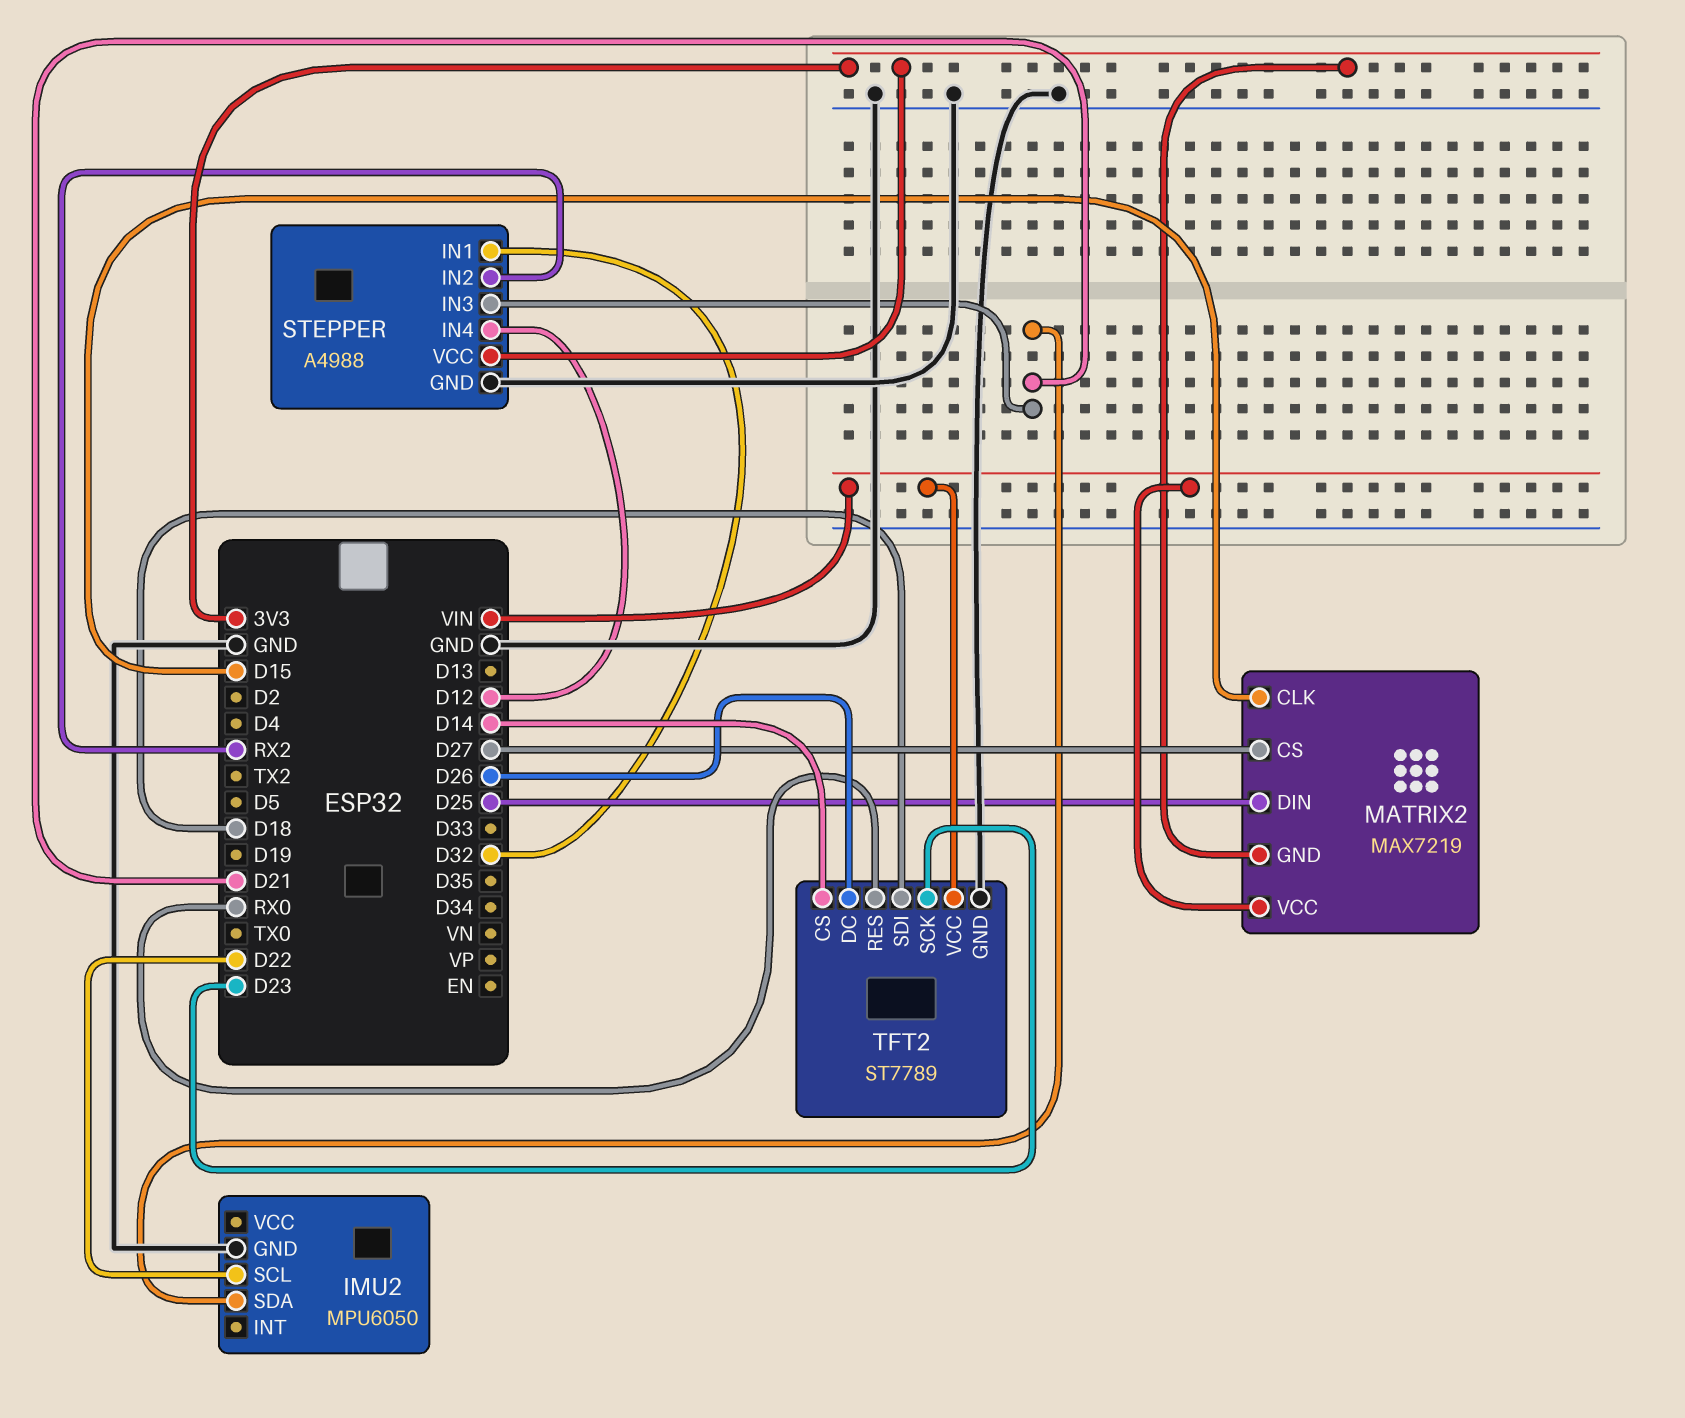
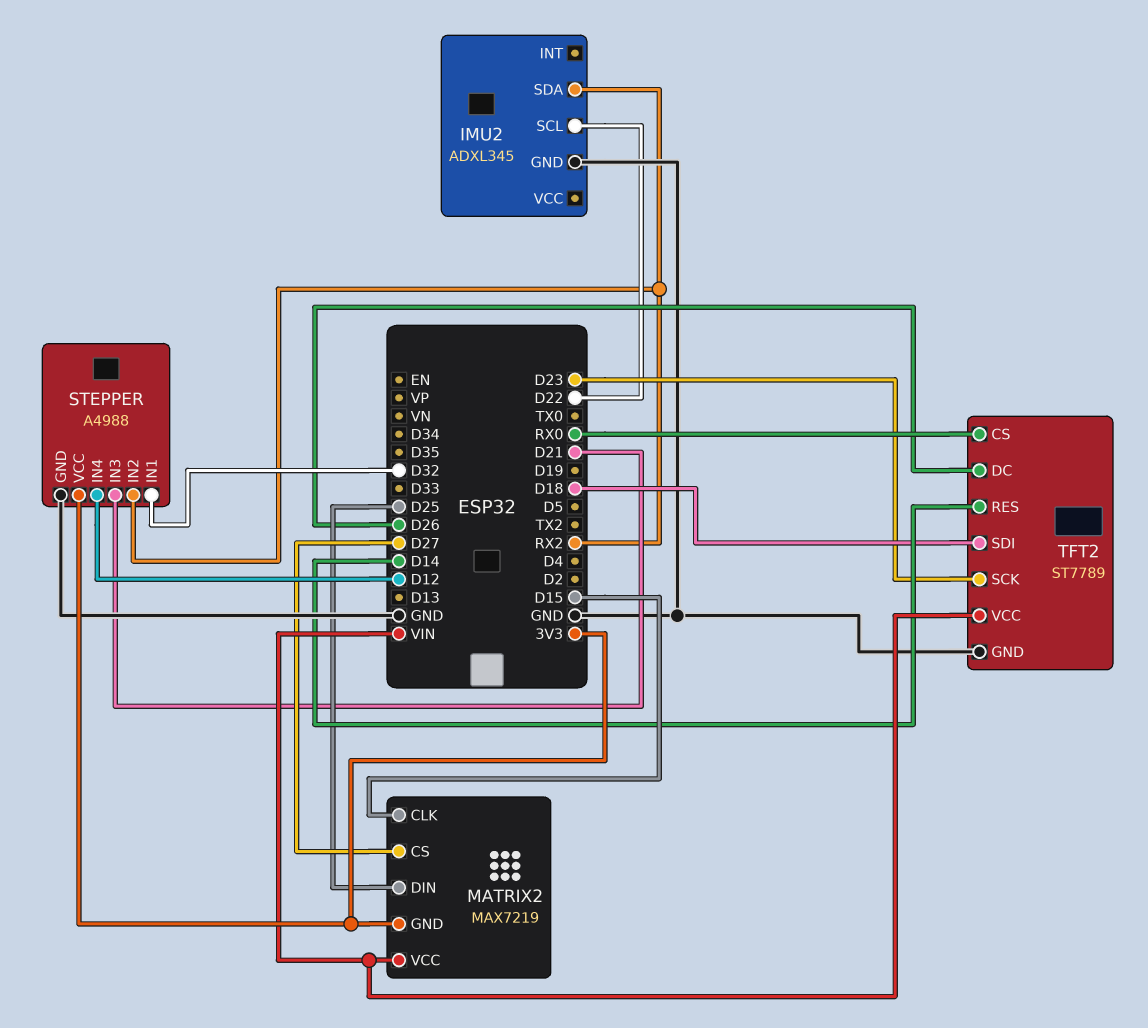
IMU2: MPU6050 -> ADXL345
IMU2 pin SDA: D21 -> RX2
TFT2 pin CS: D14 -> RX0
TFT2 pin RES: RX0 -> D14

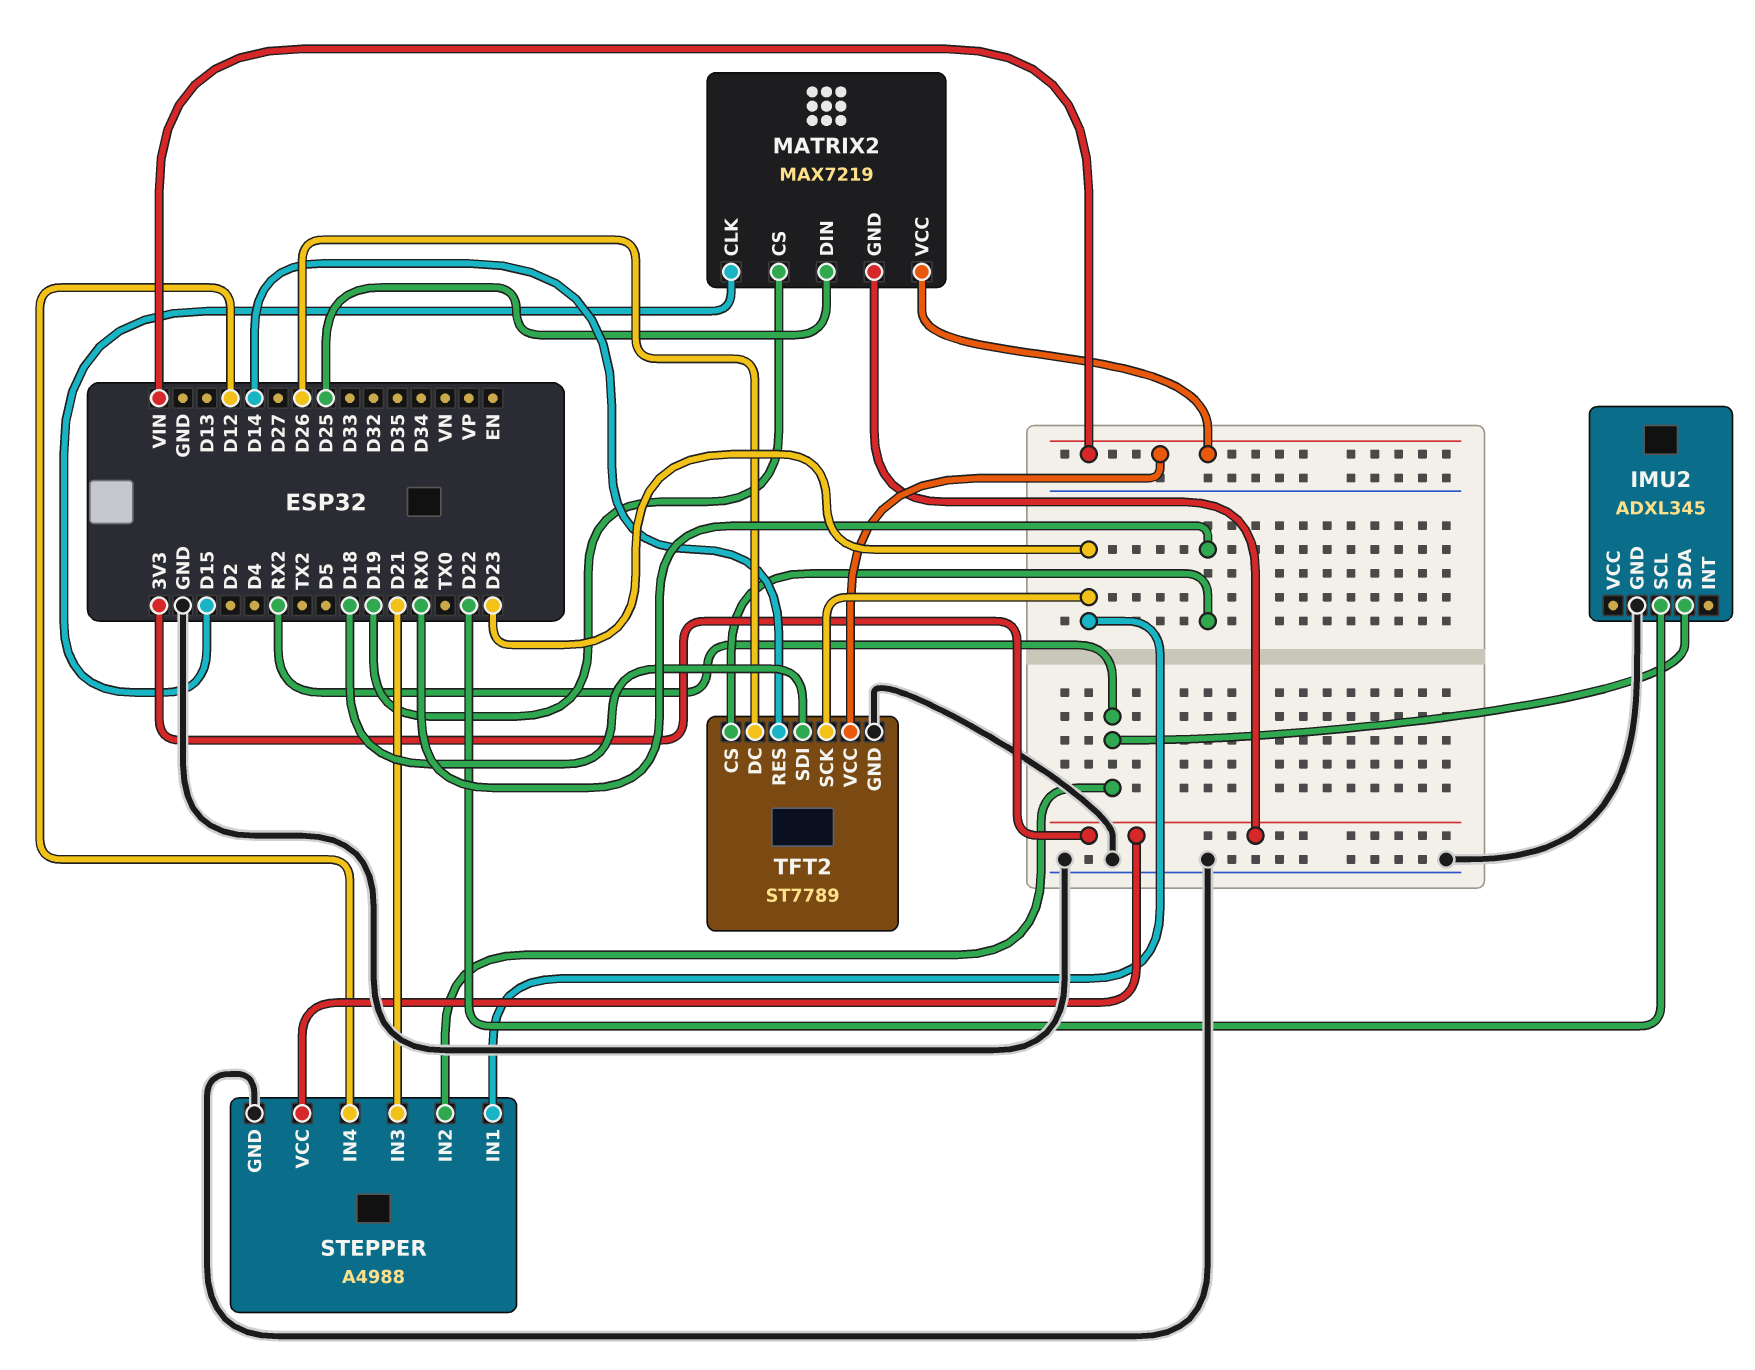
MATRIX2 pin CS: D27 -> D19
STEPPER pin IN1: D32 -> D23

